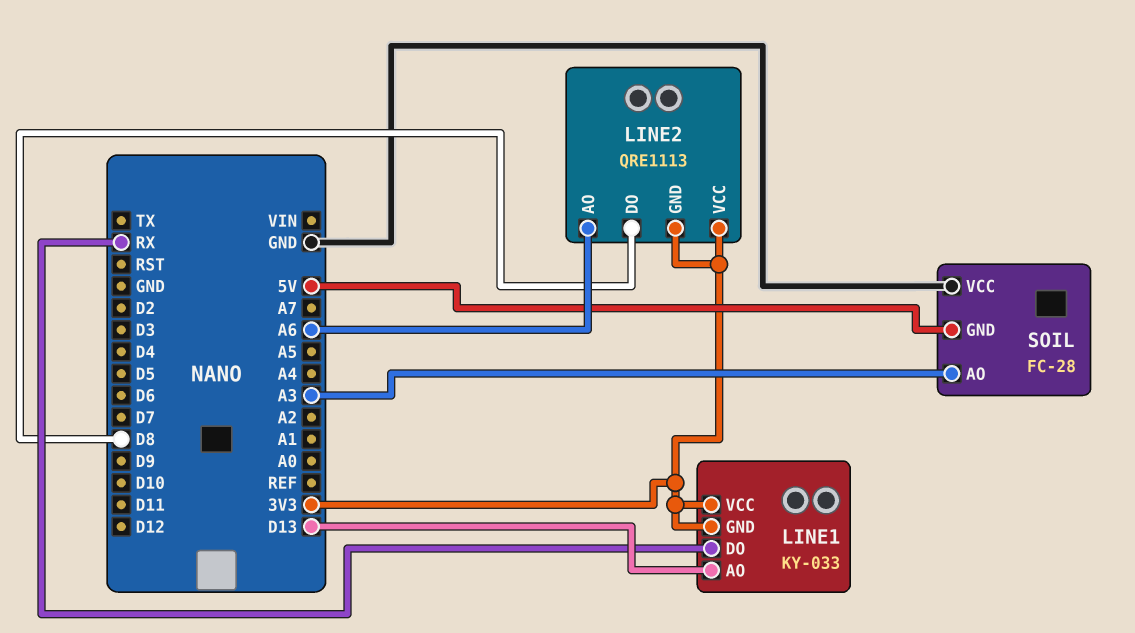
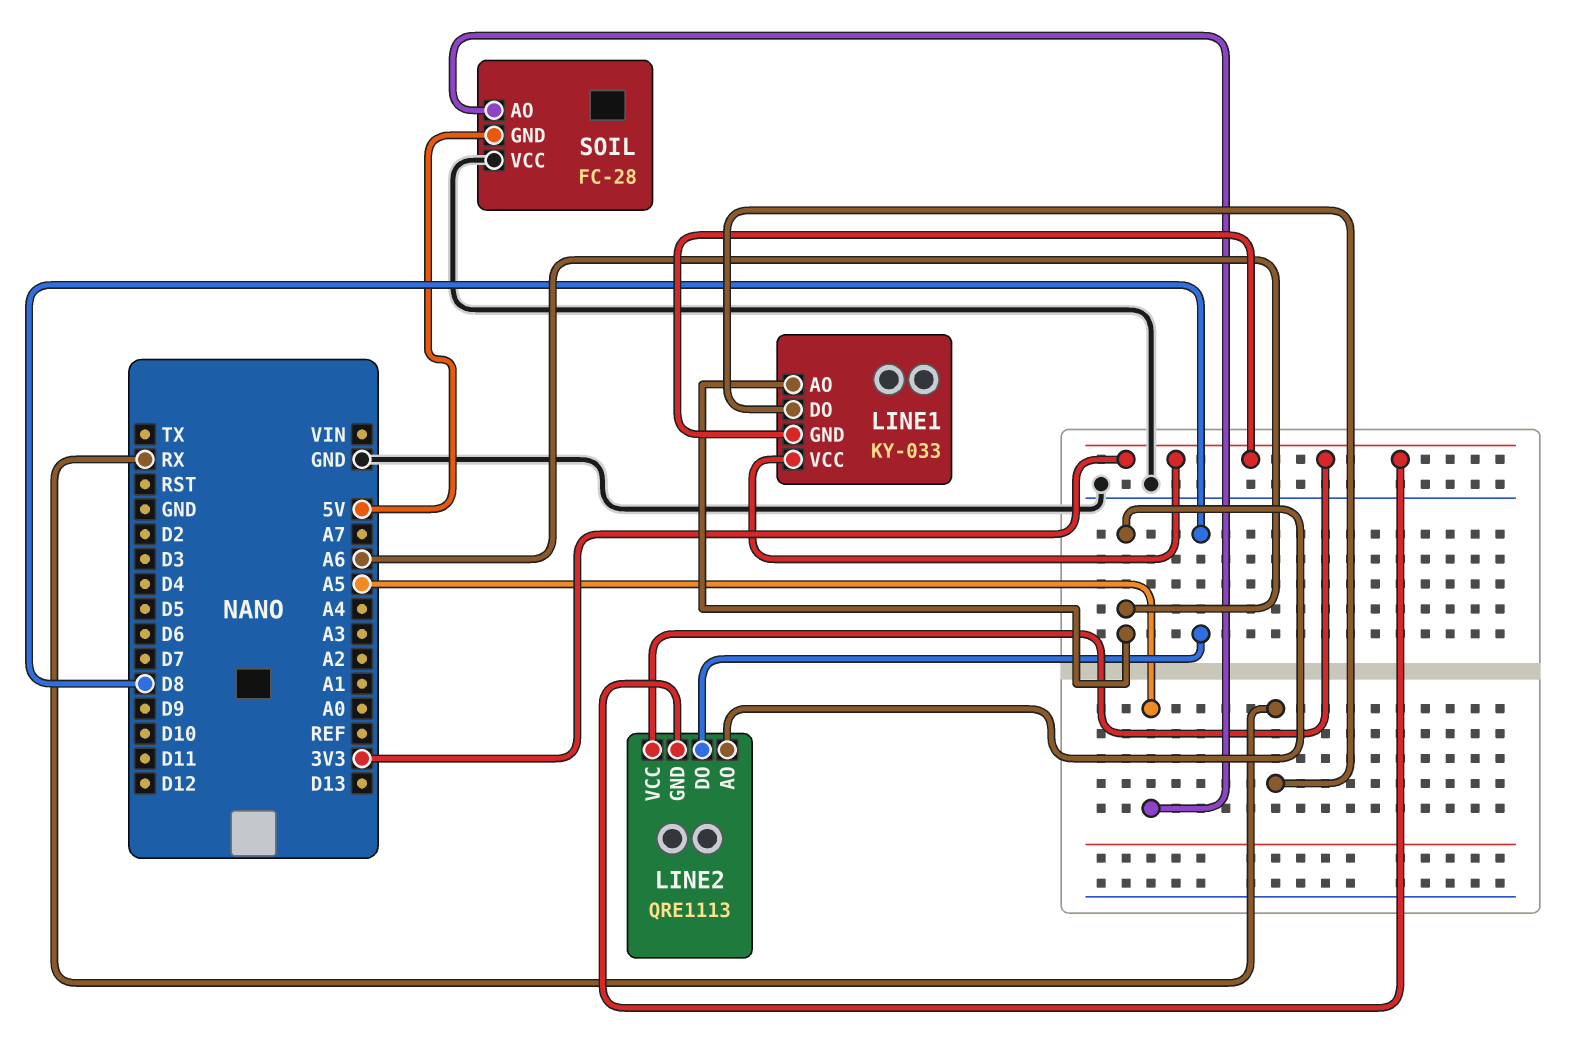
LINE1 pin AO: D13 -> A6
SOIL pin AO: A3 -> A5

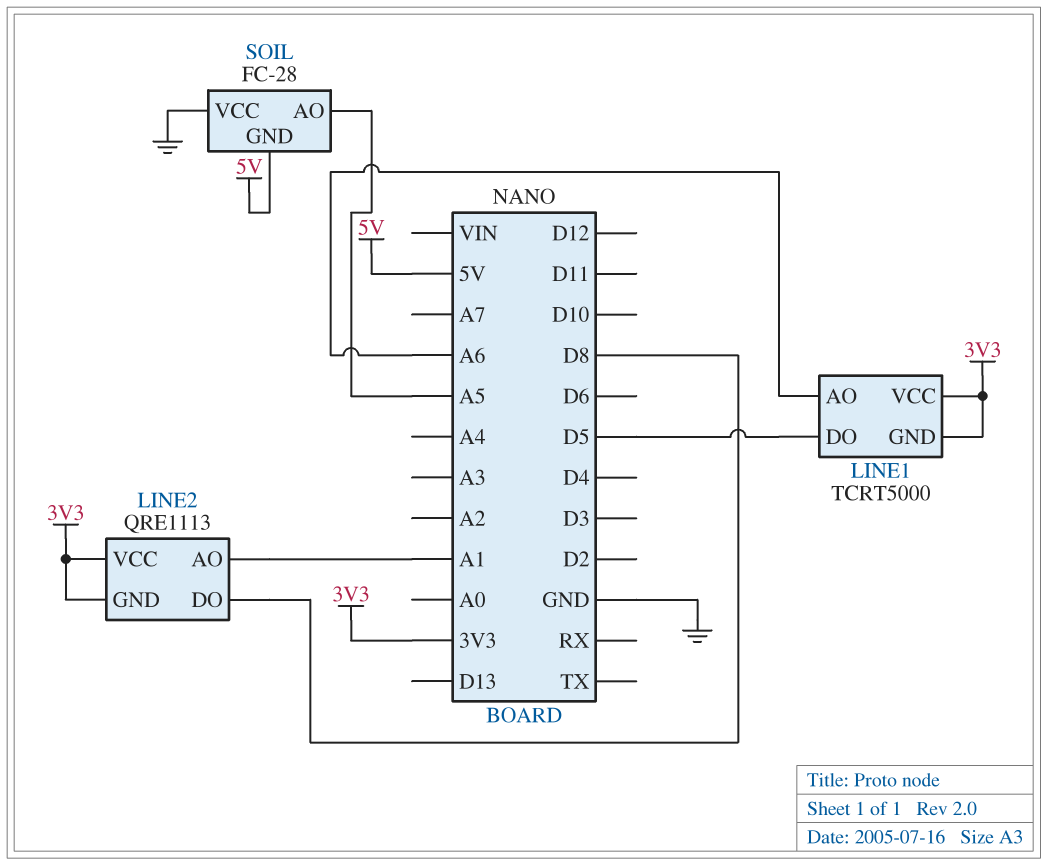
LINE1: KY-033 -> TCRT5000
LINE1 pin DO: RX -> D5
LINE2 pin AO: A6 -> A1

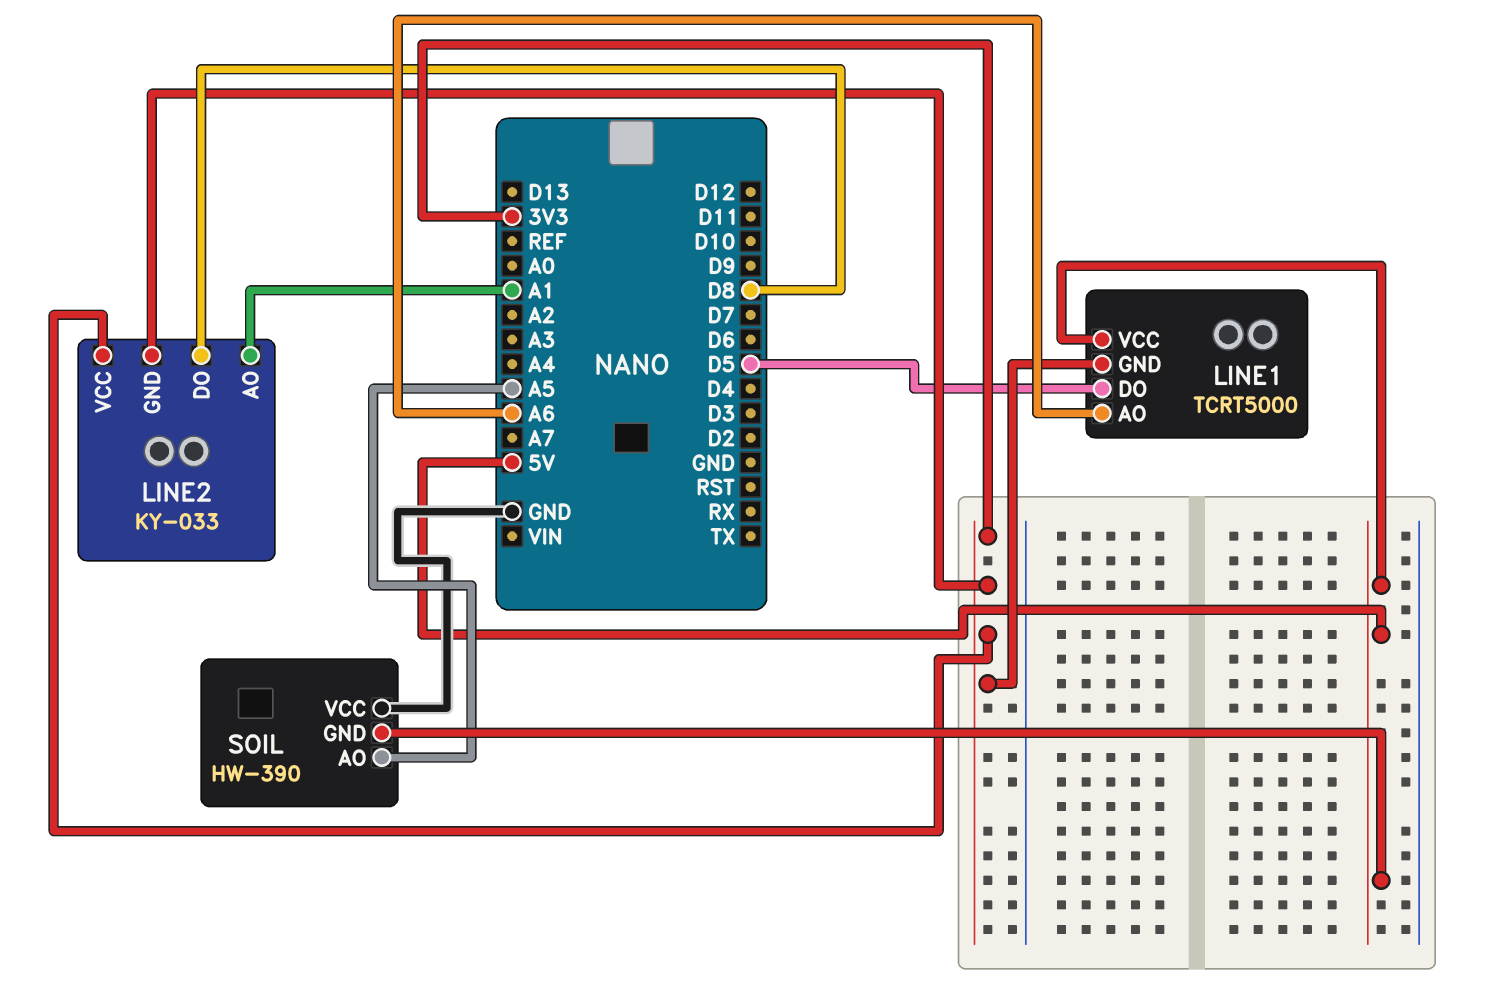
LINE1 pin VCC: 3V3 -> 5V
LINE2: QRE1113 -> KY-033
SOIL: FC-28 -> HW-390

